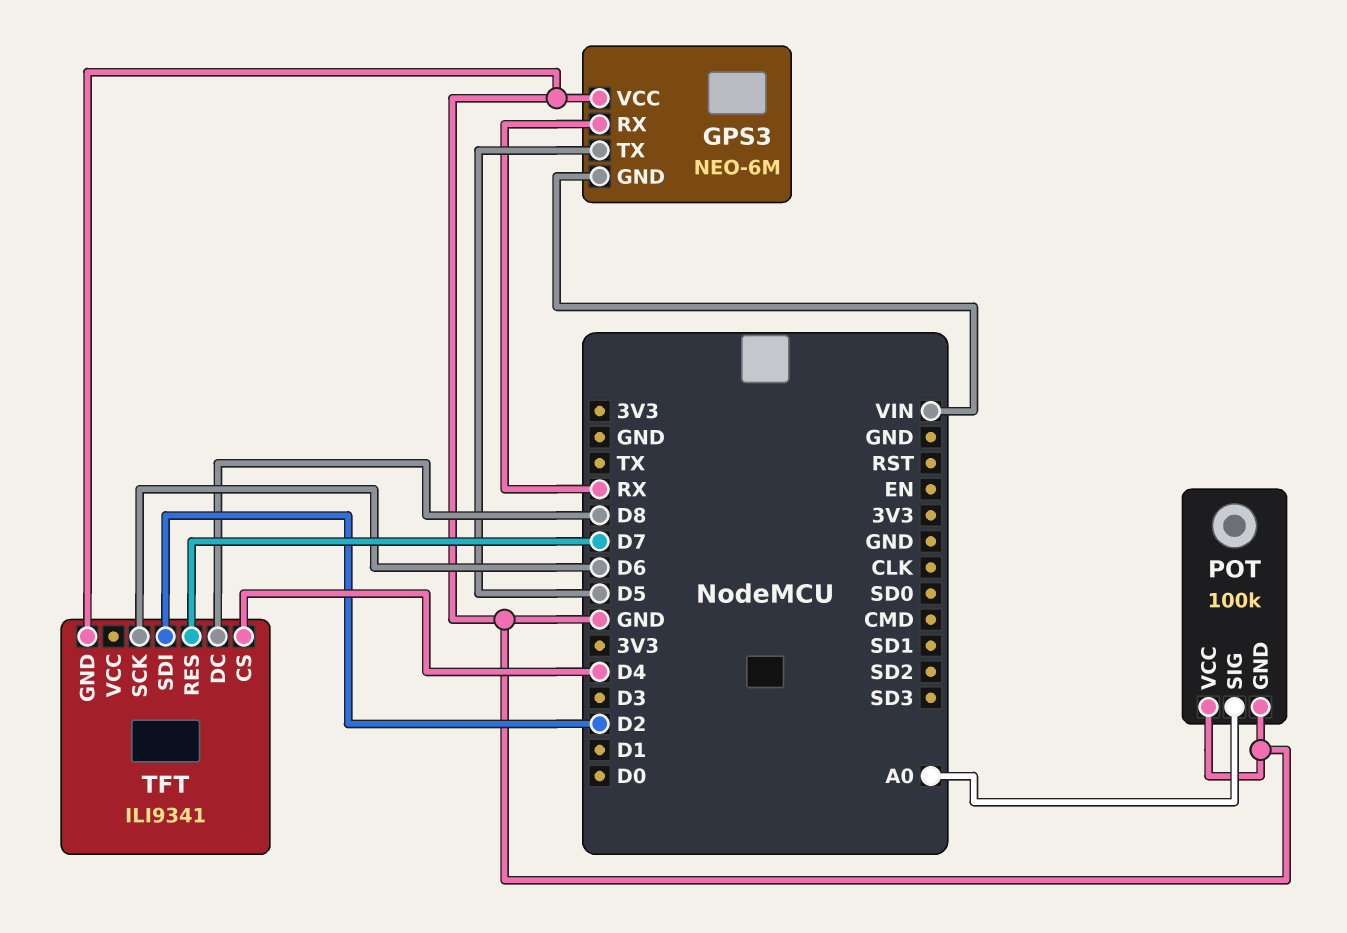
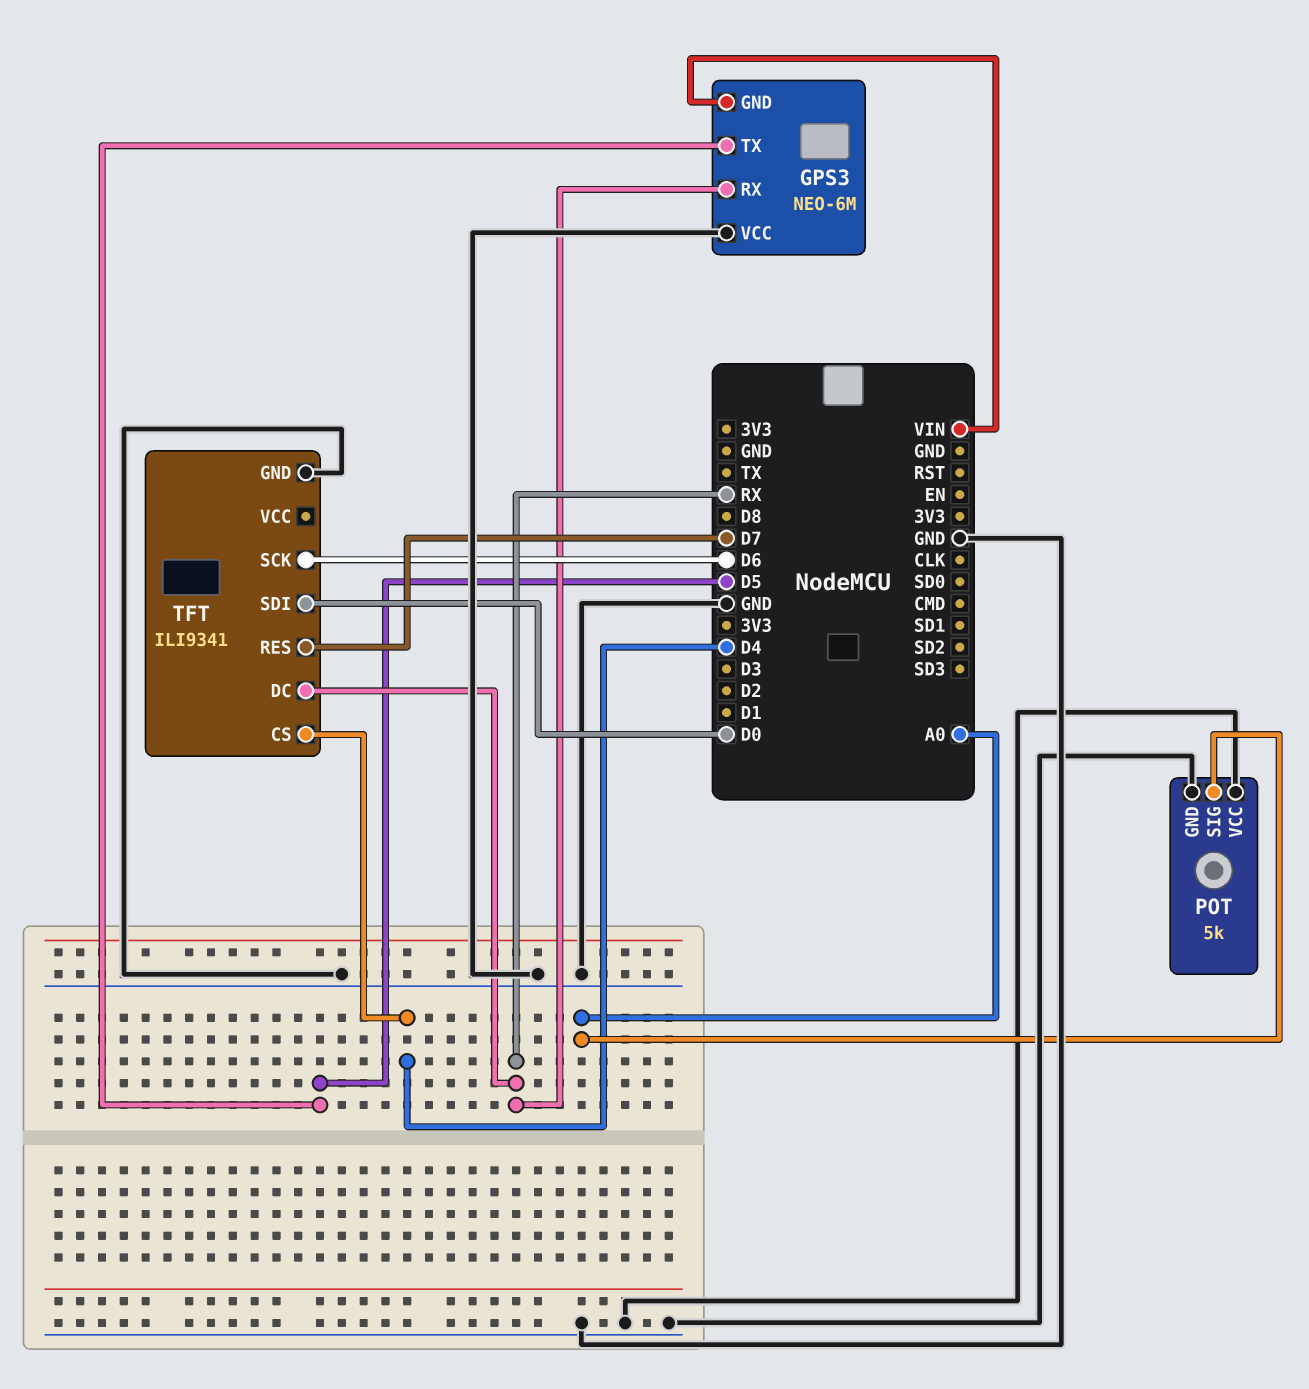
POT: 100k -> 5k
TFT pin DC: D8 -> RX
TFT pin SDI: D2 -> D0

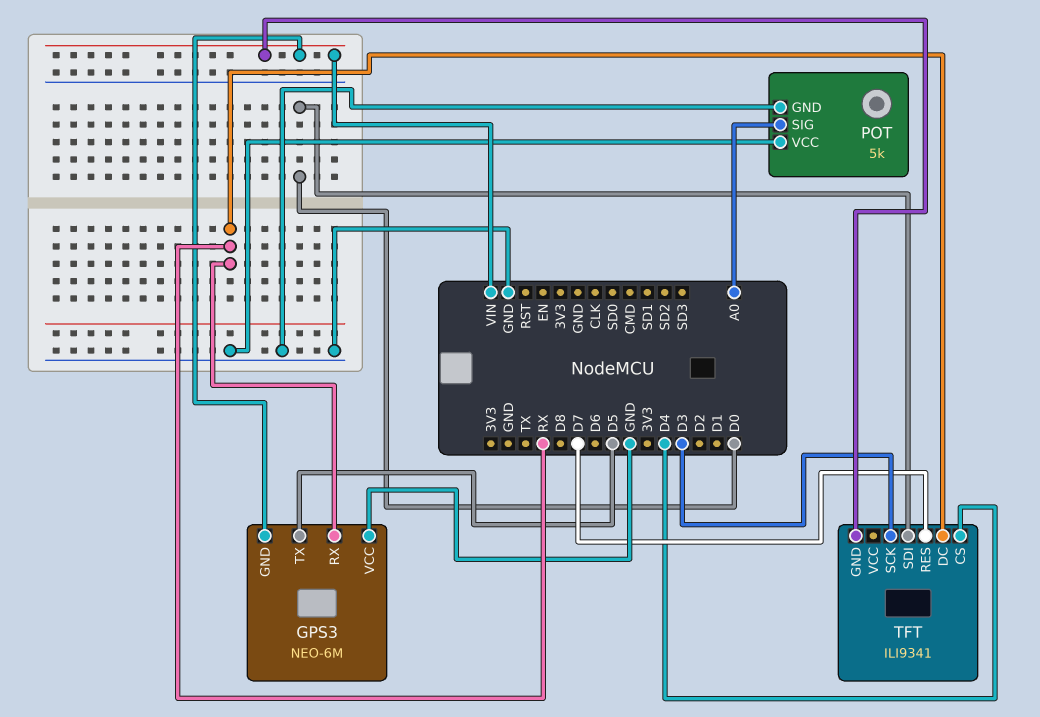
TFT pin GND: GND -> VIN
TFT pin SCK: D6 -> D3

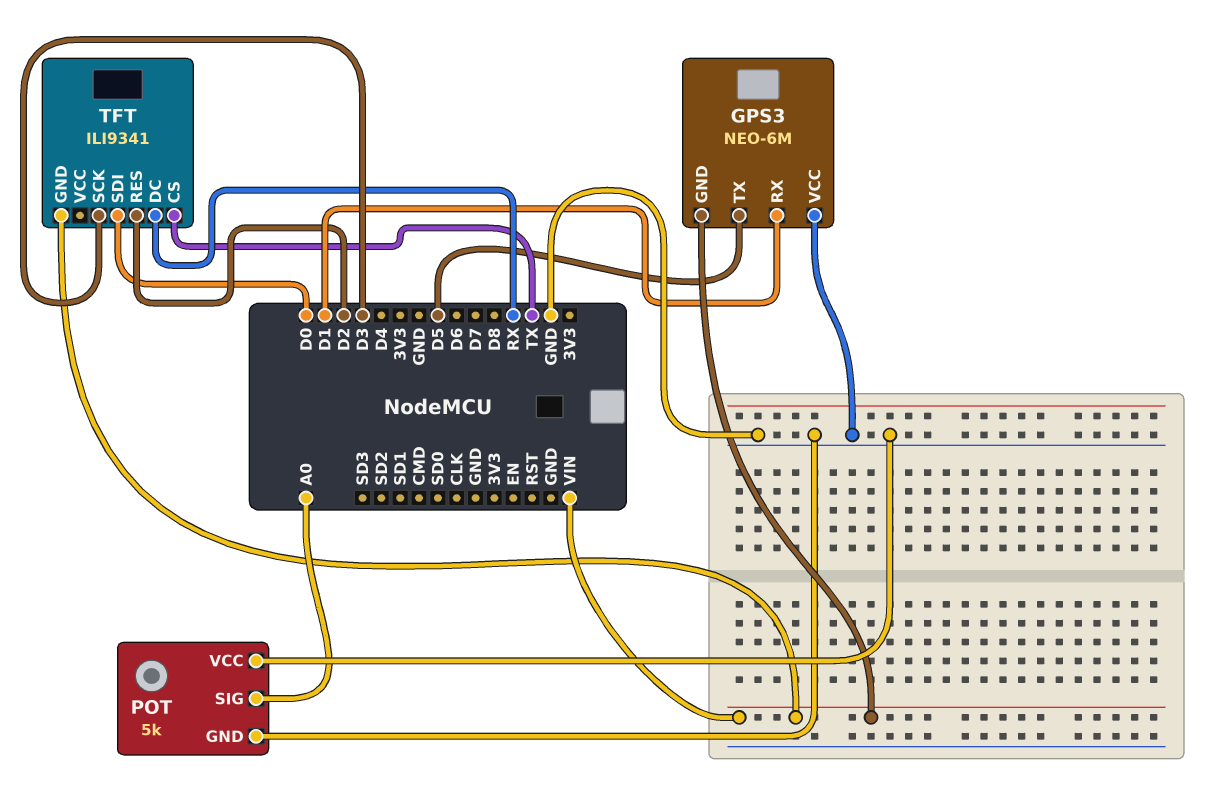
GPS3 pin RX: RX -> D1
TFT pin CS: D4 -> TX
TFT pin RES: D7 -> D2

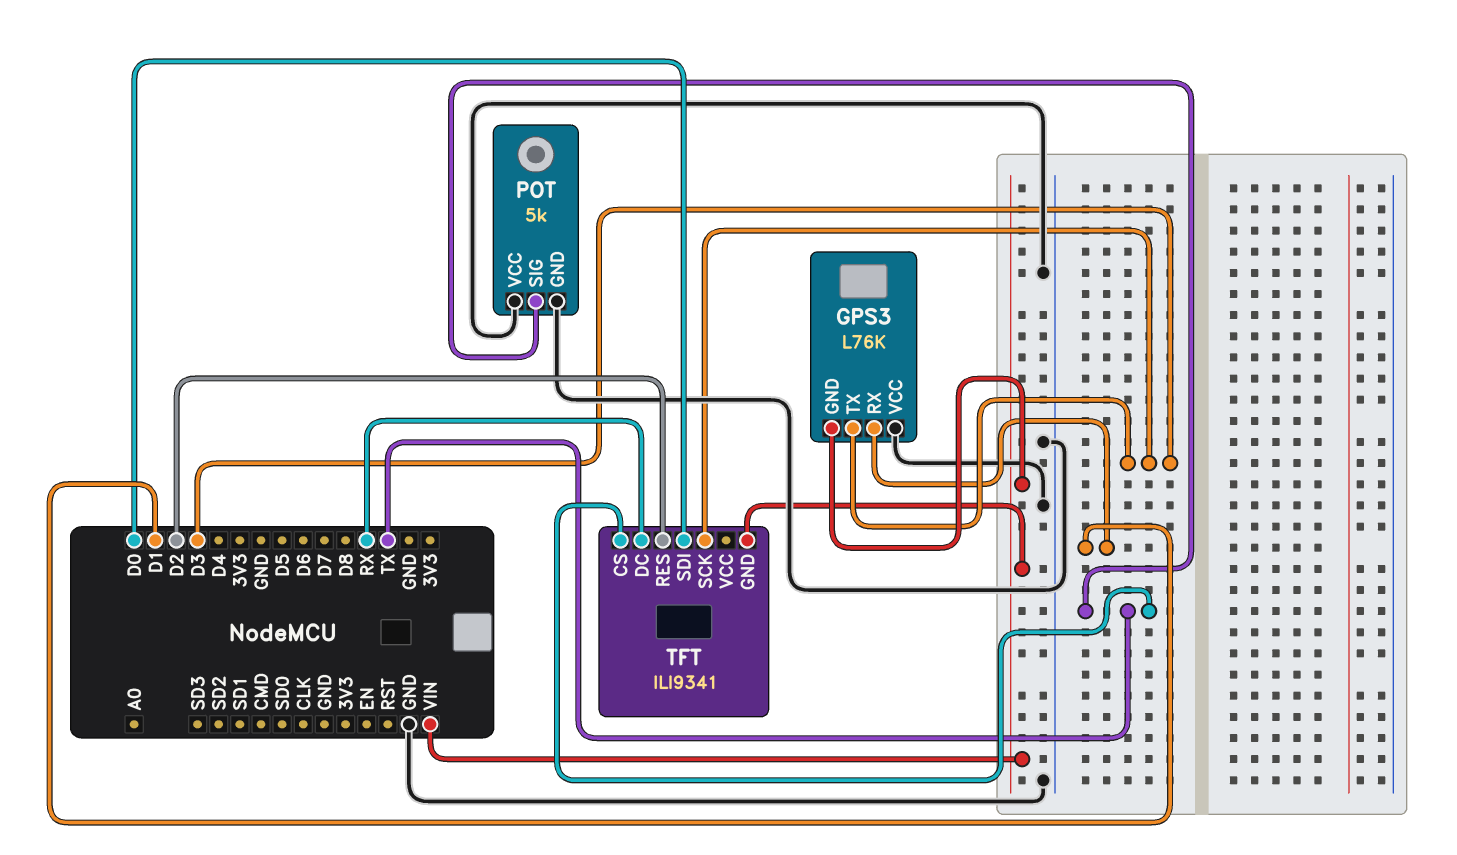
GPS3: NEO-6M -> L76K
GPS3 pin TX: D5 -> D3
POT pin SIG: A0 -> TX

